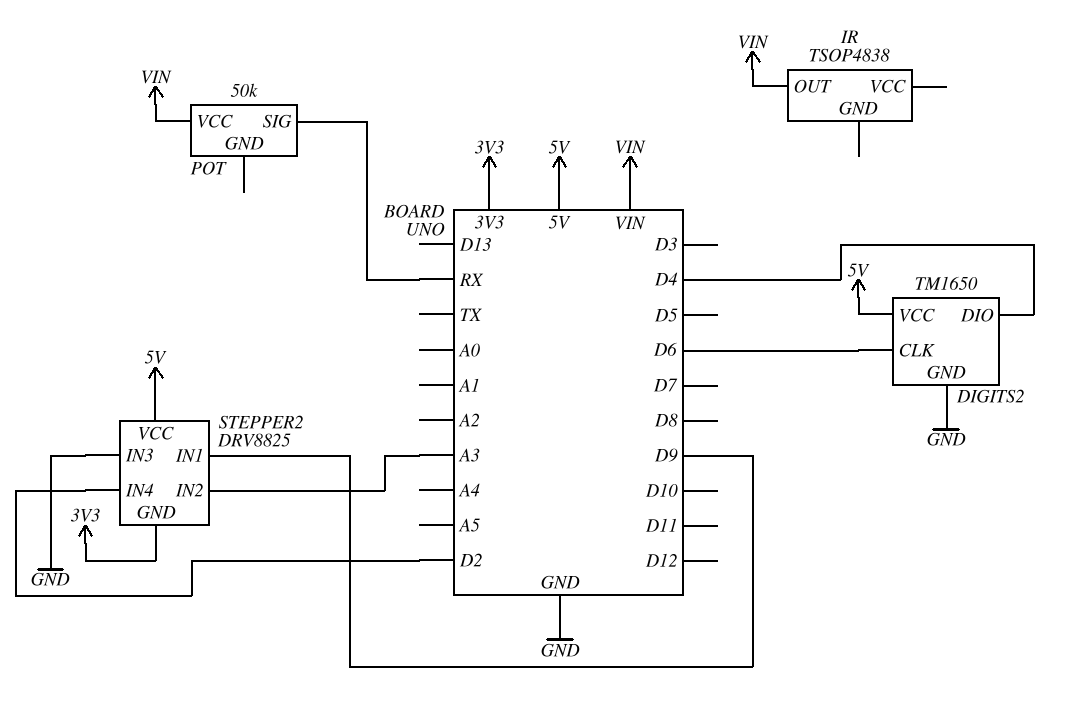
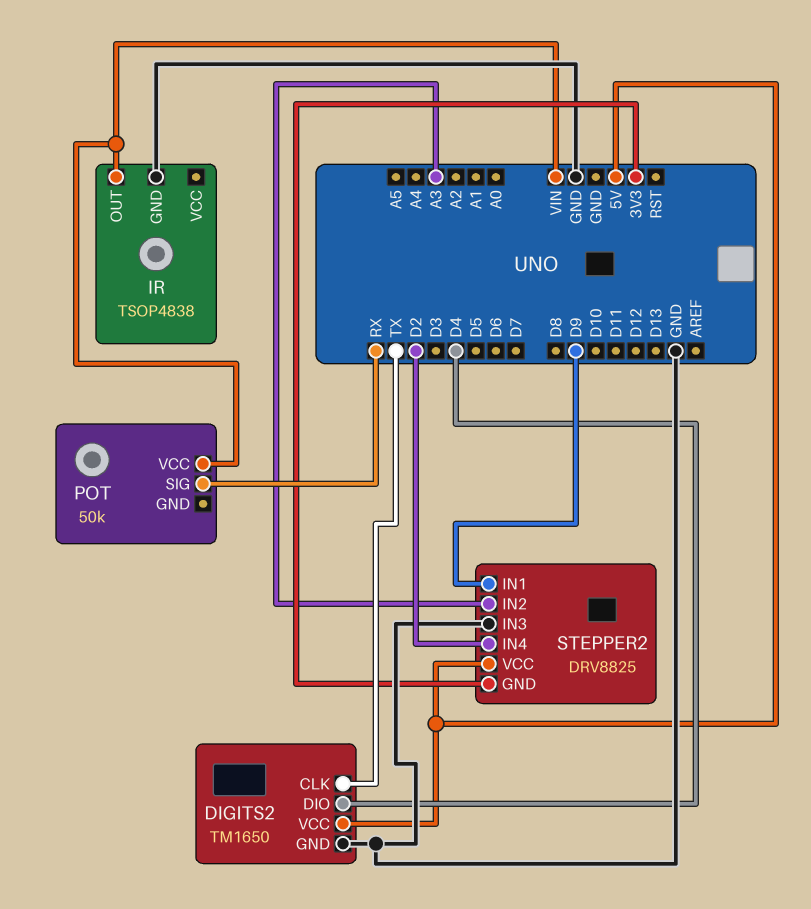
DIGITS2 pin CLK: D6 -> TX
IR pin GND: none -> GND

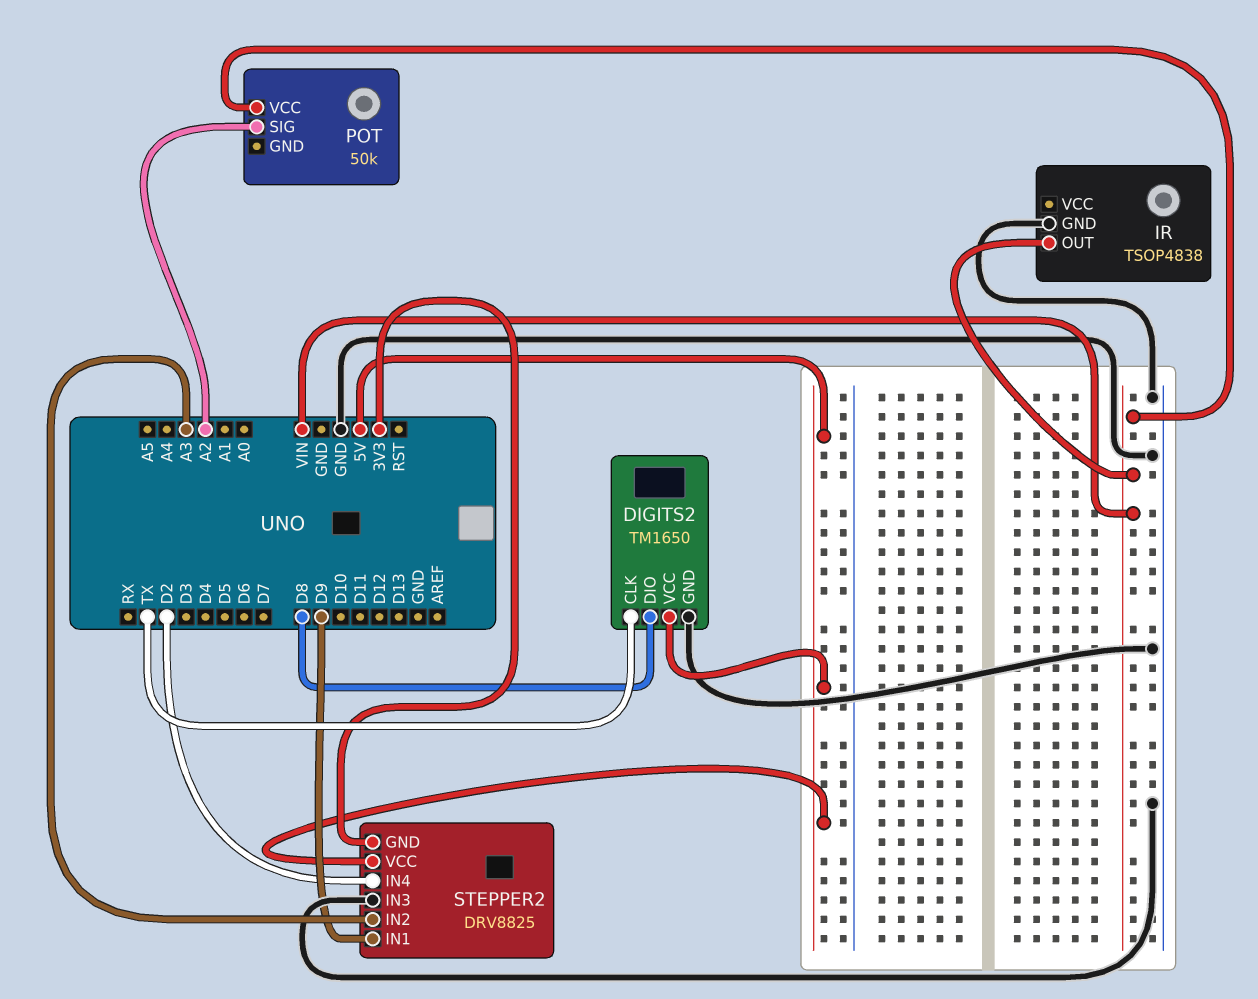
DIGITS2 pin DIO: D4 -> D8
POT pin SIG: RX -> A2

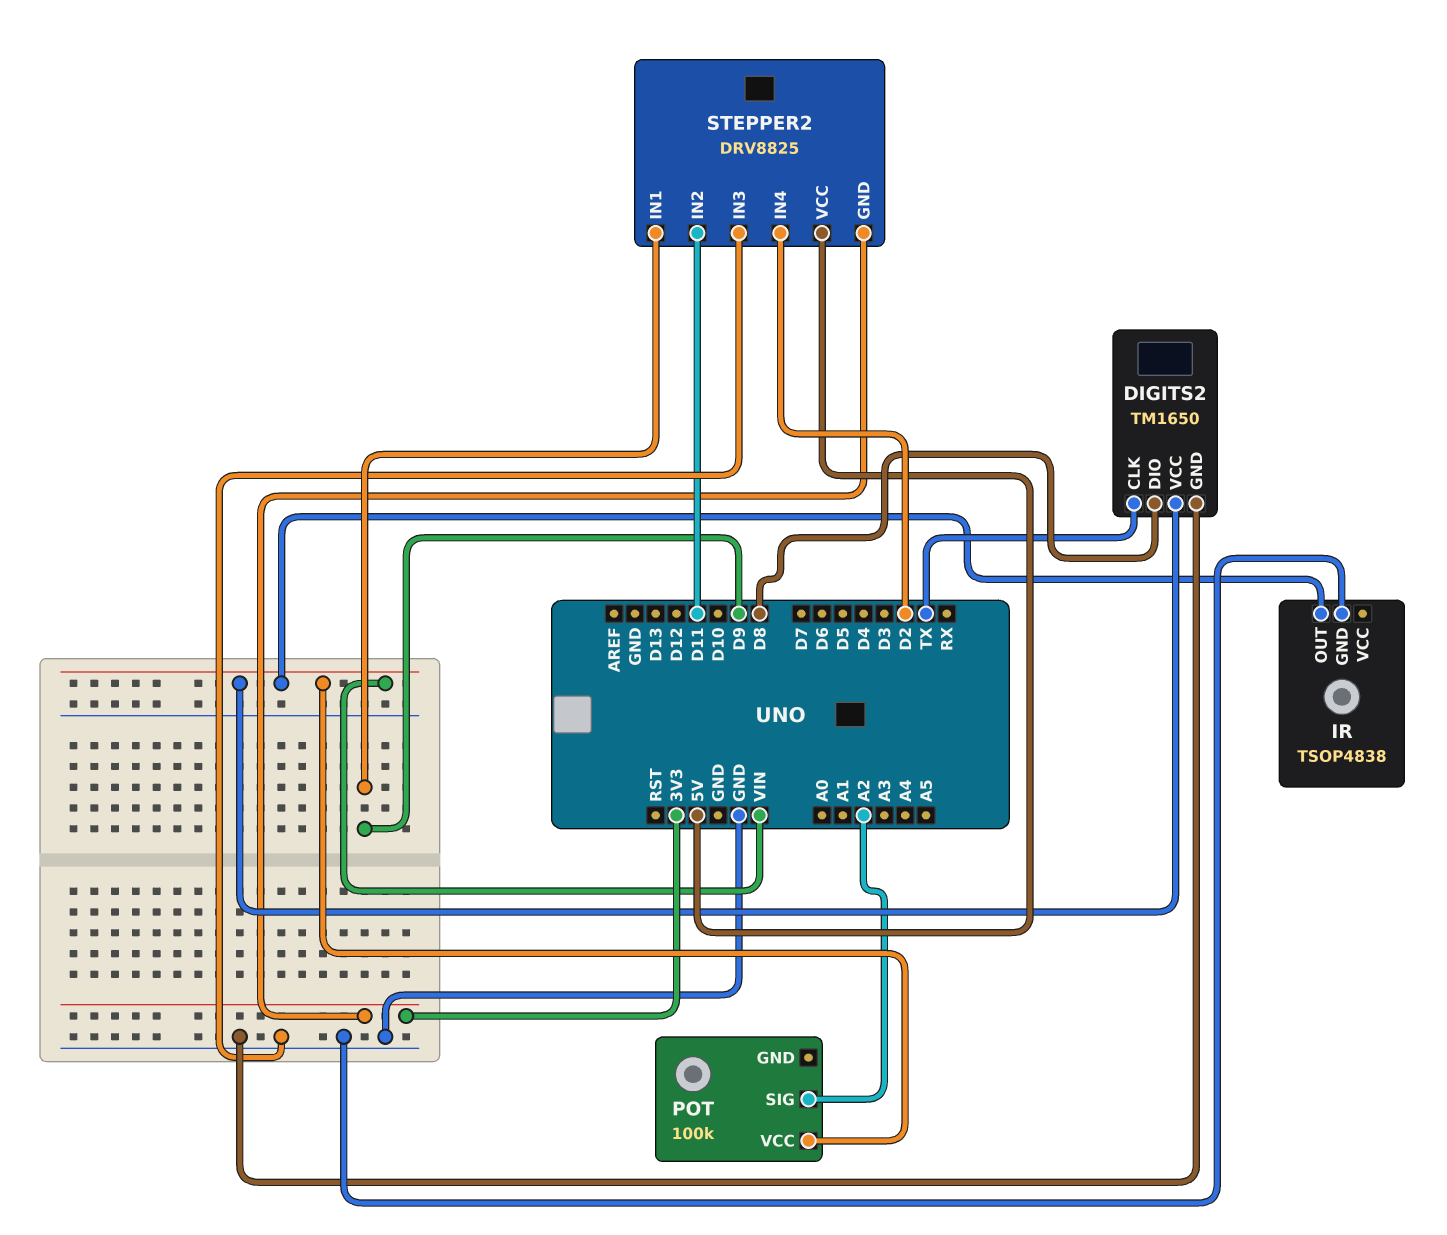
DIGITS2 pin VCC: 5V -> VIN
POT: 50k -> 100k
STEPPER2 pin IN2: A3 -> D11

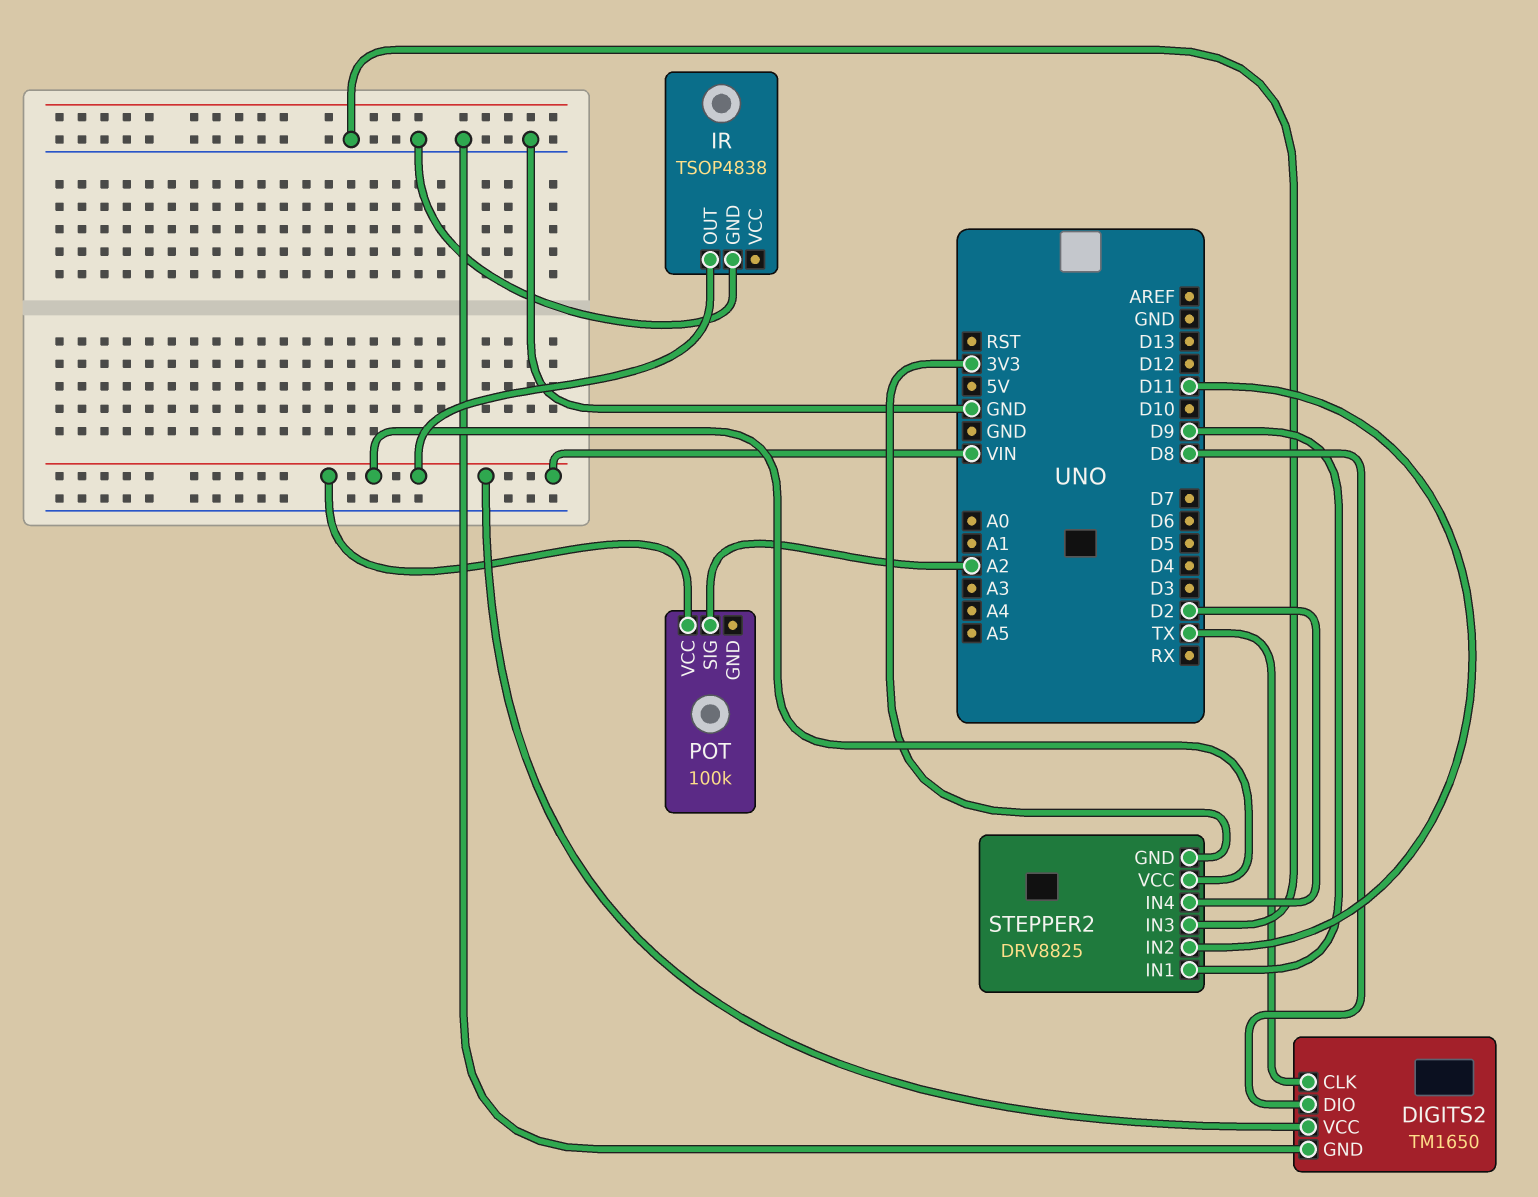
STEPPER2 pin VCC: 5V -> VIN

